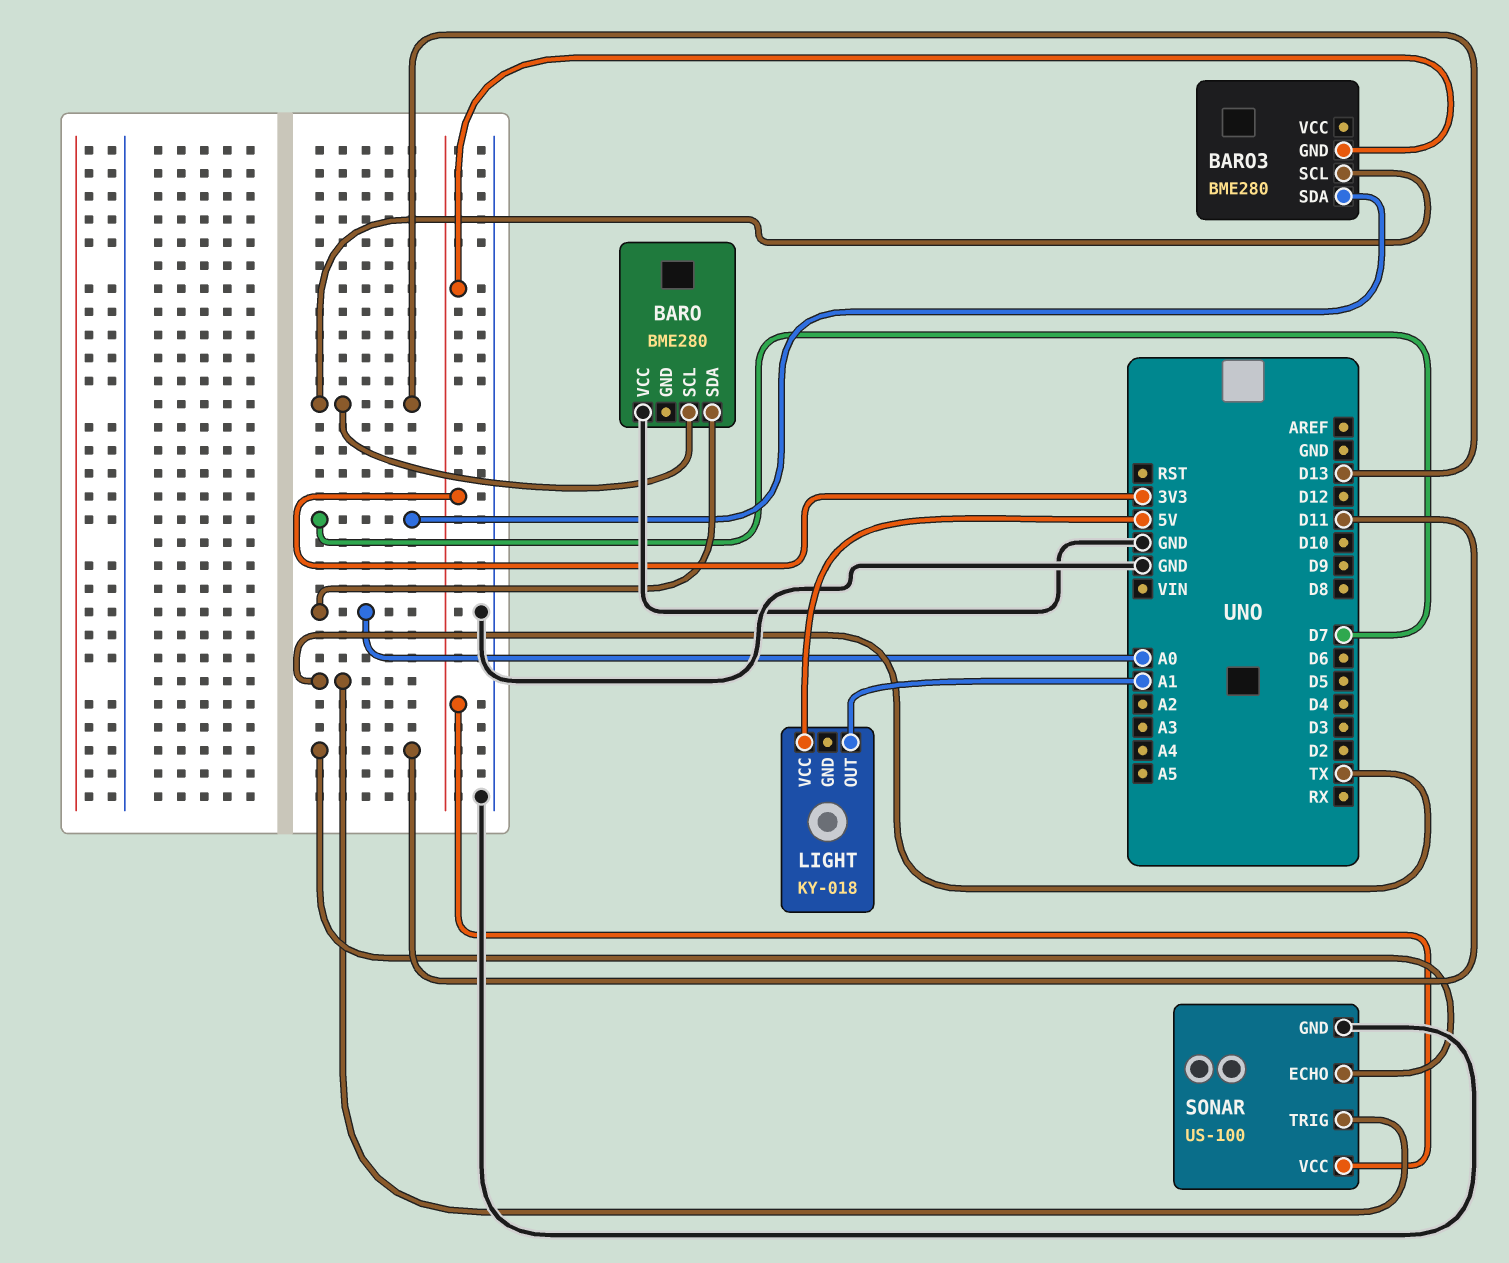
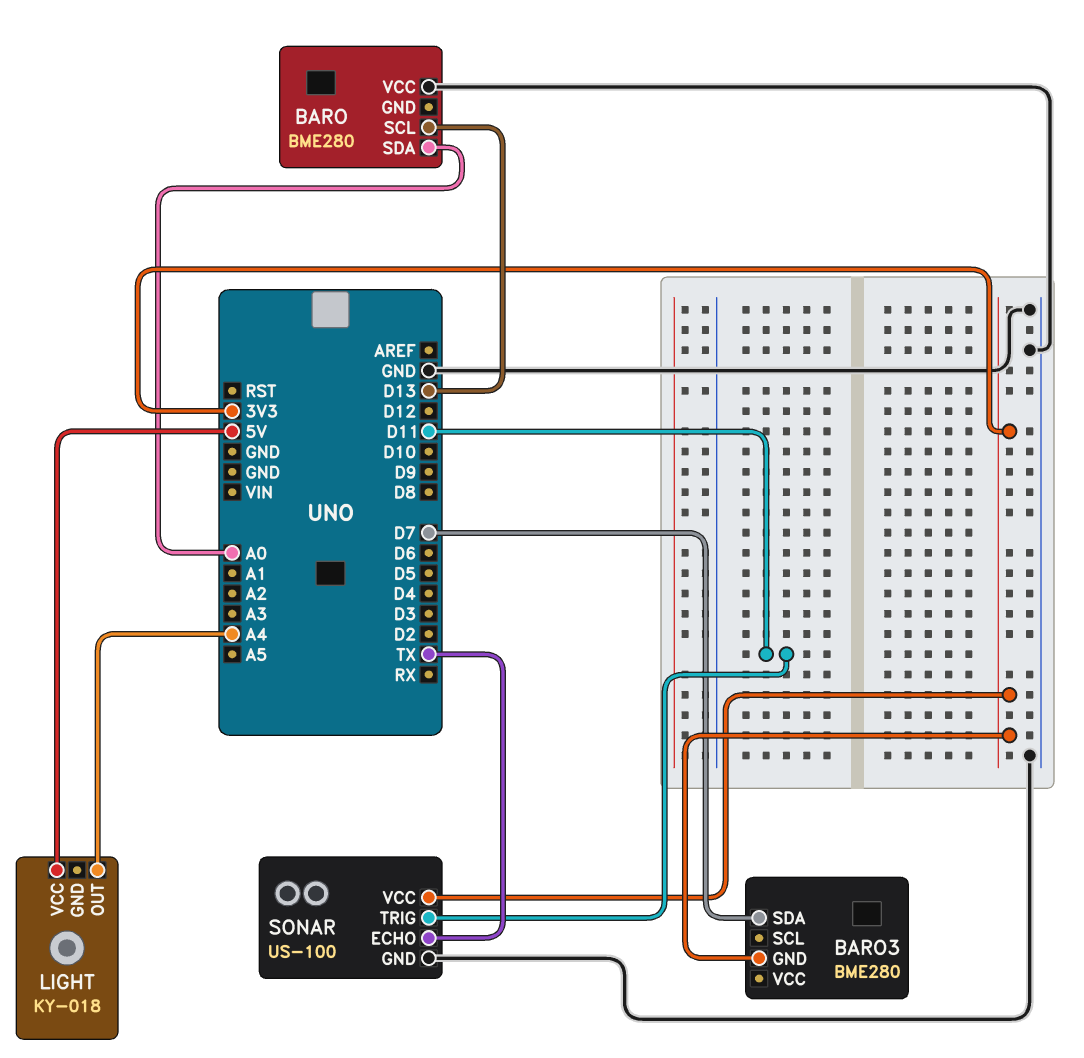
BARO3 pin SCL: D13 -> none
LIGHT pin OUT: A1 -> A4
SONAR pin ECHO: D11 -> TX
SONAR pin TRIG: TX -> D11

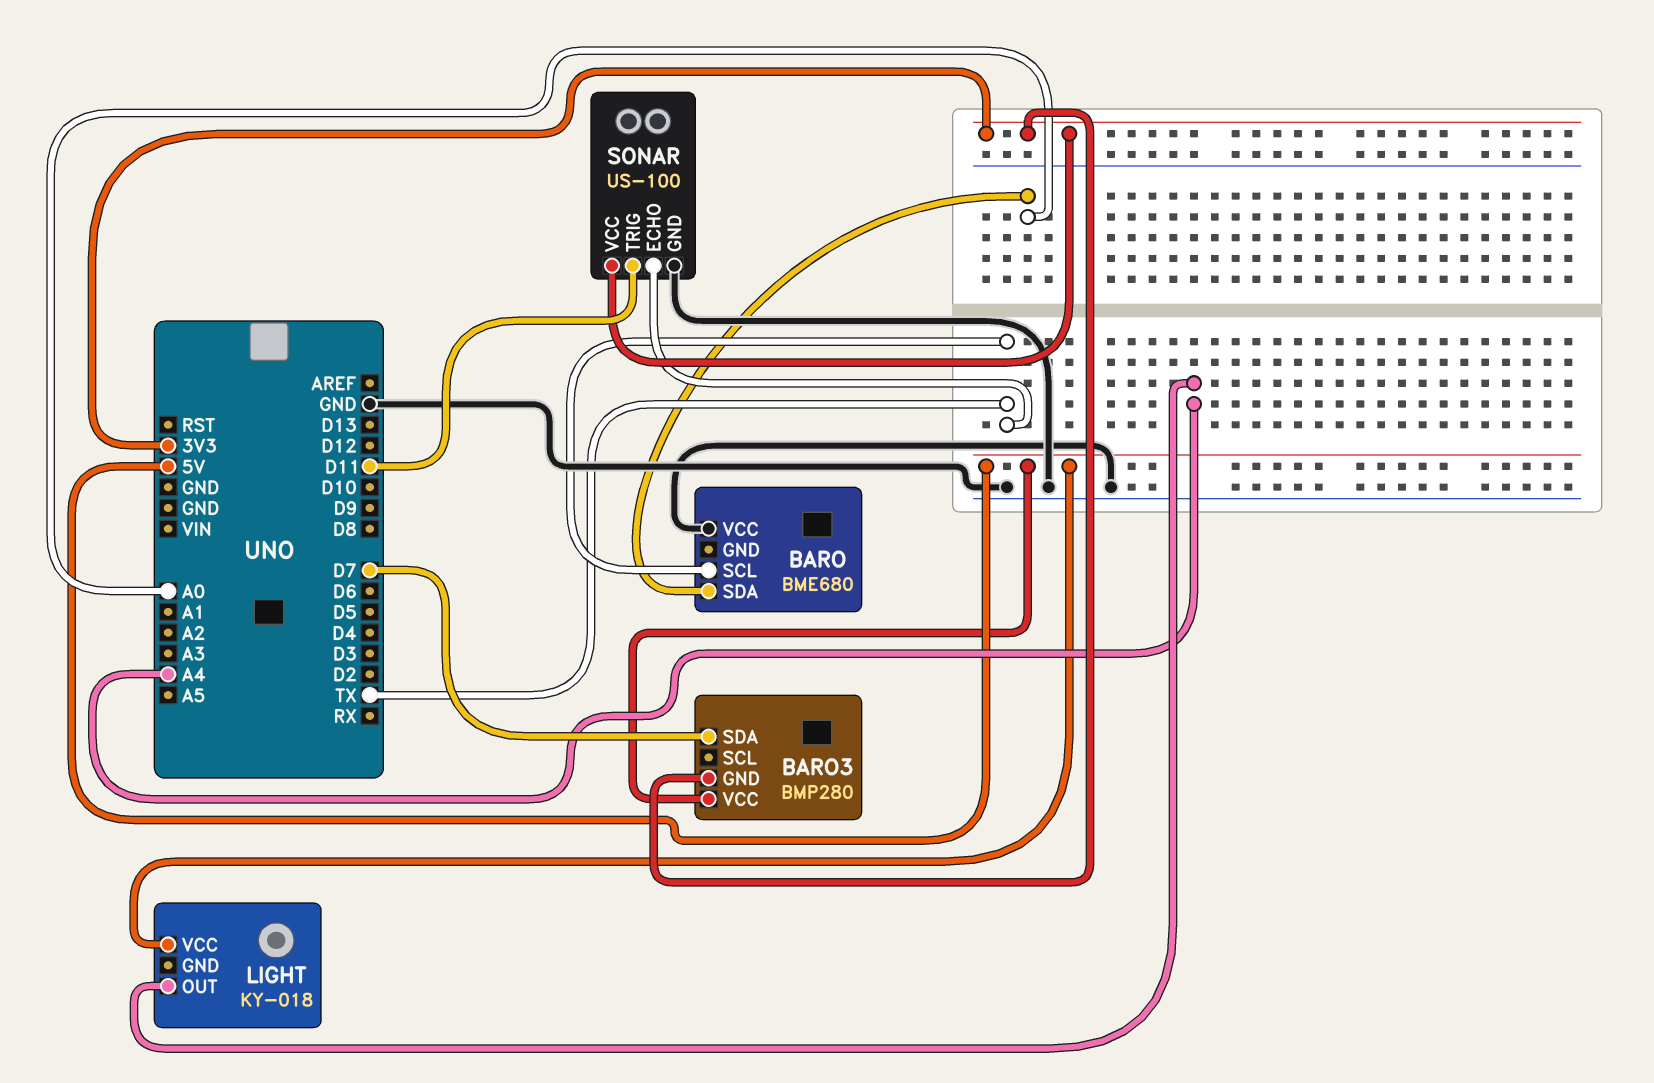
BARO: BME280 -> BME680
BARO pin SCL: D13 -> TX
BARO3: BME280 -> BMP280
BARO3 pin VCC: none -> 5V

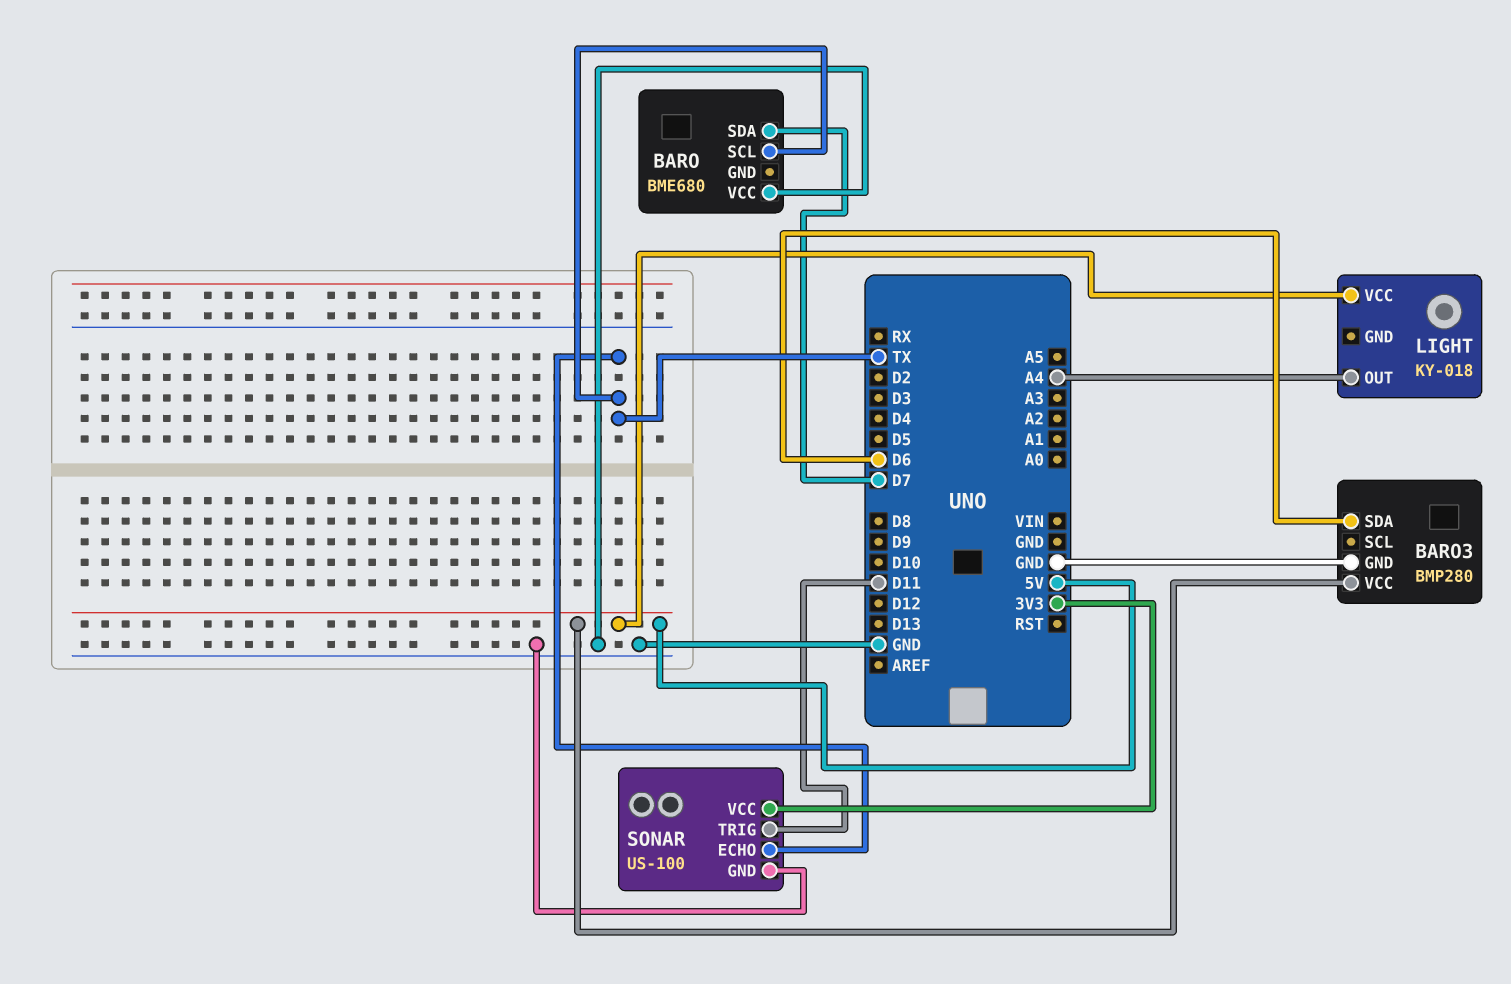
BARO pin SDA: A0 -> D7
BARO3 pin GND: 3V3 -> GND
BARO3 pin SDA: D7 -> D6

